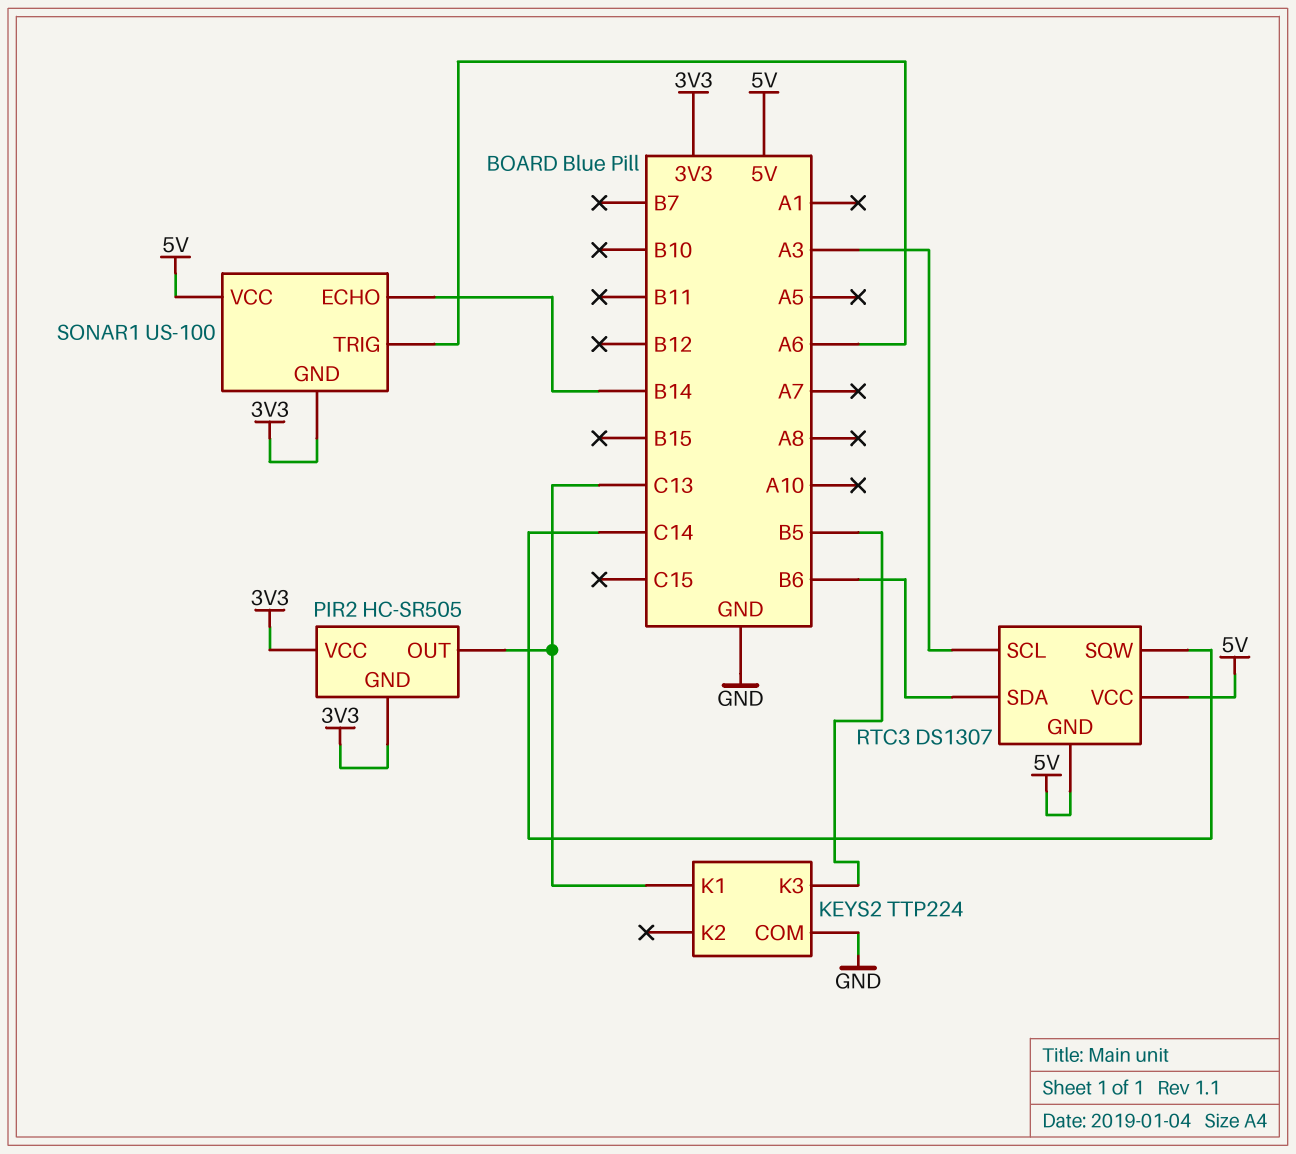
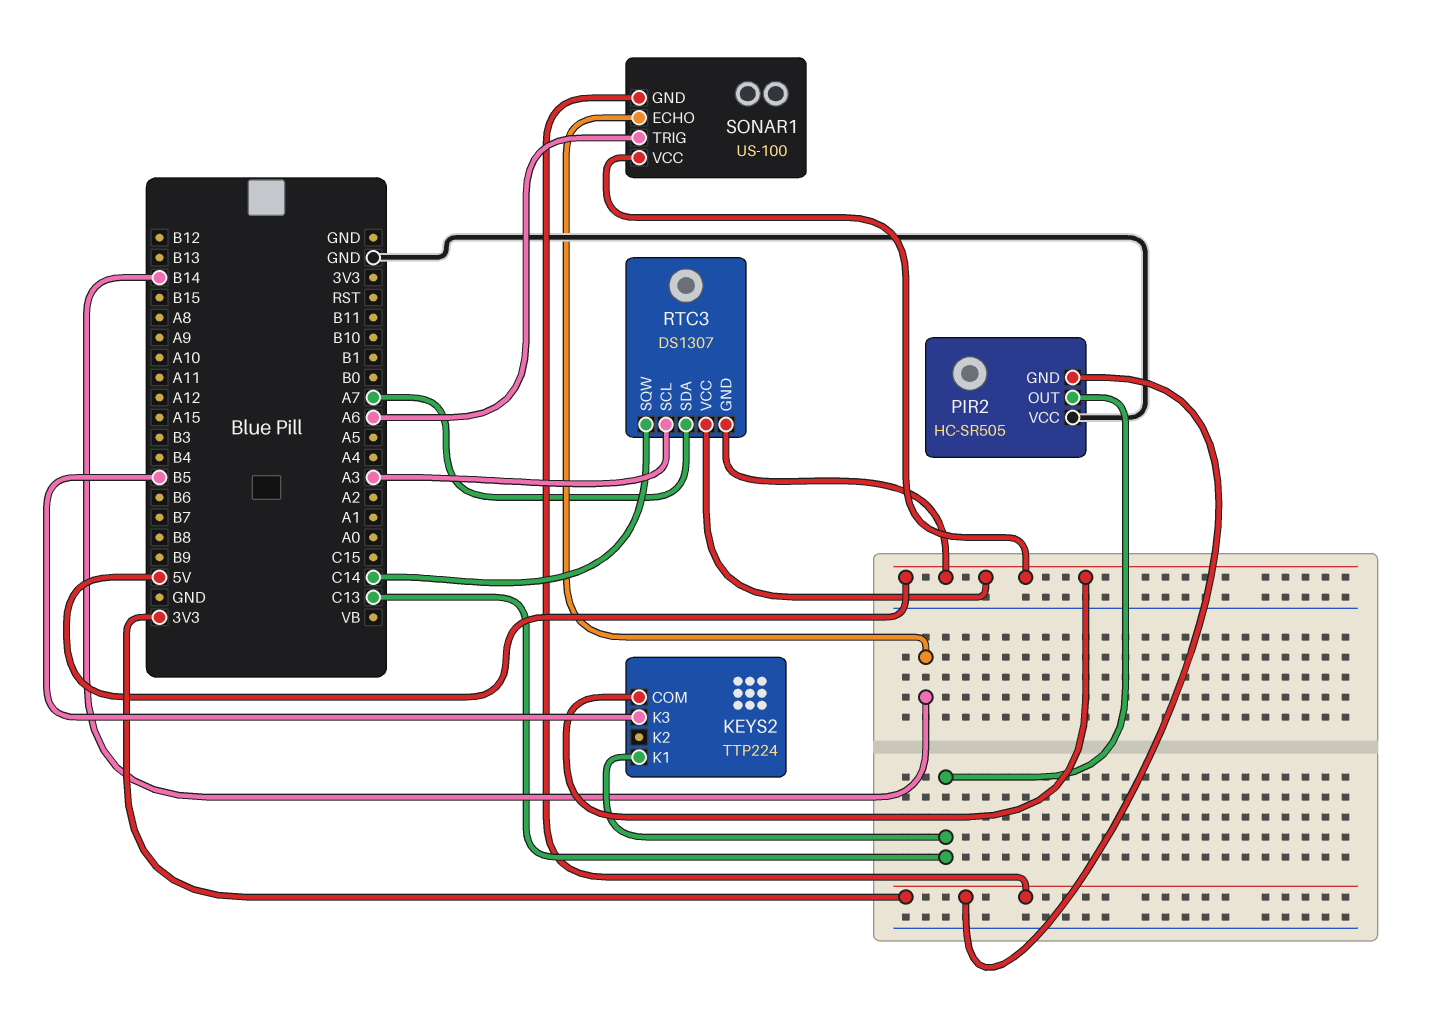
KEYS2 pin COM: GND -> 5V
PIR2 pin VCC: 3V3 -> GND
RTC3 pin SDA: B6 -> A7

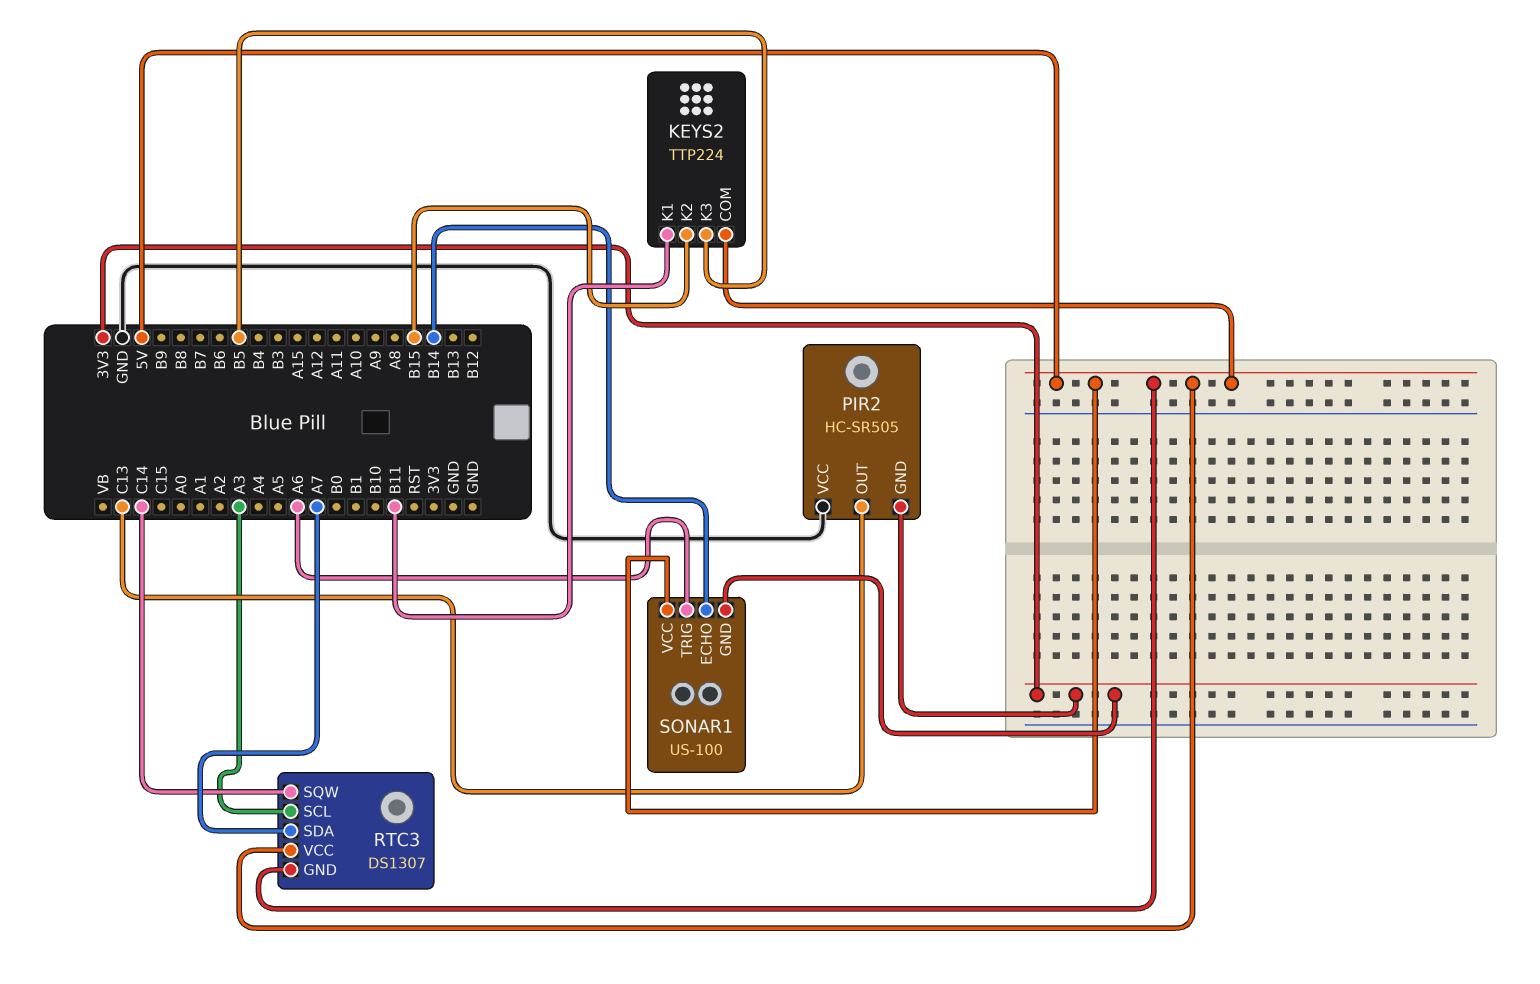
KEYS2 pin K1: C13 -> B11
KEYS2 pin K2: none -> B15

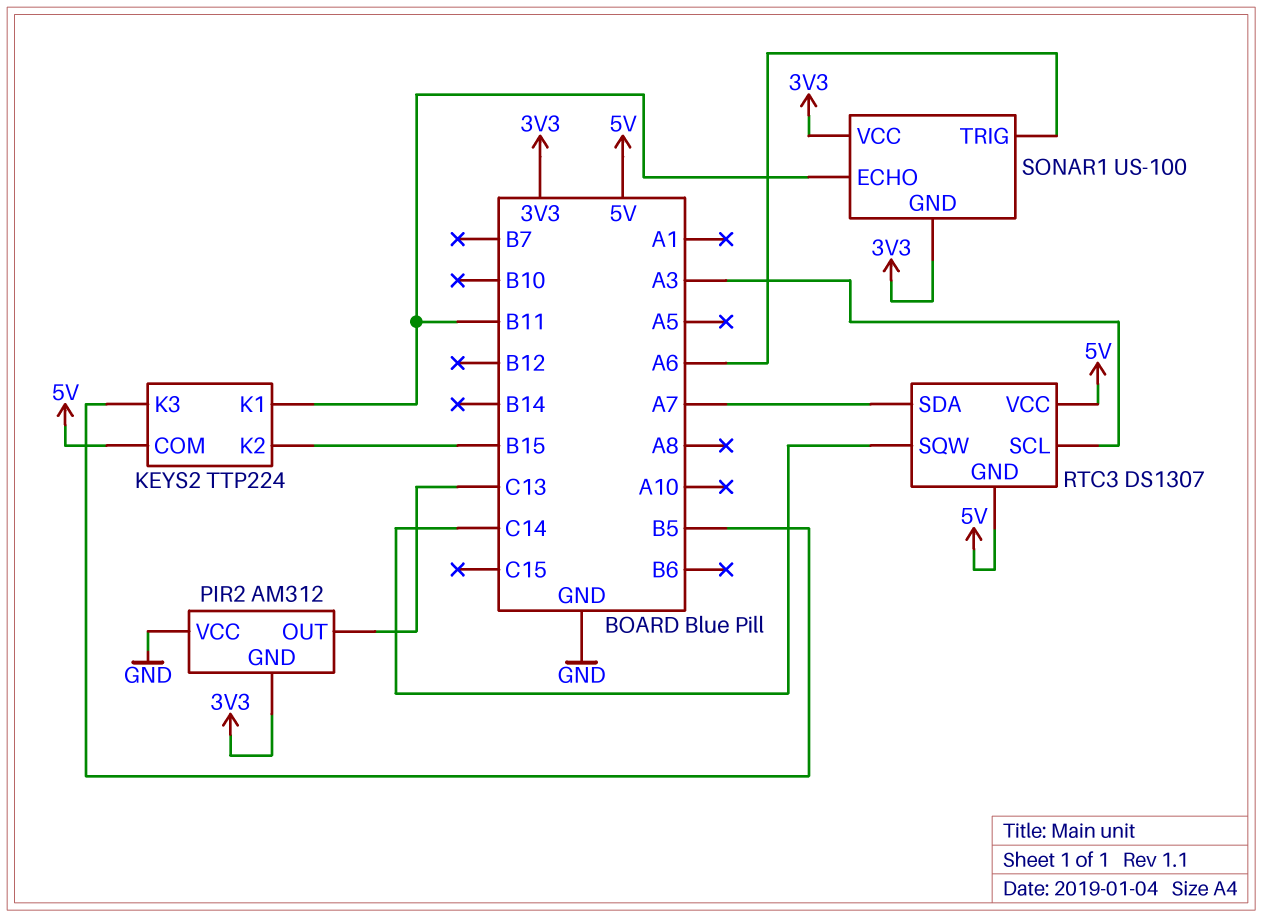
PIR2: HC-SR505 -> AM312
SONAR1 pin ECHO: B14 -> B11
SONAR1 pin VCC: 5V -> 3V3

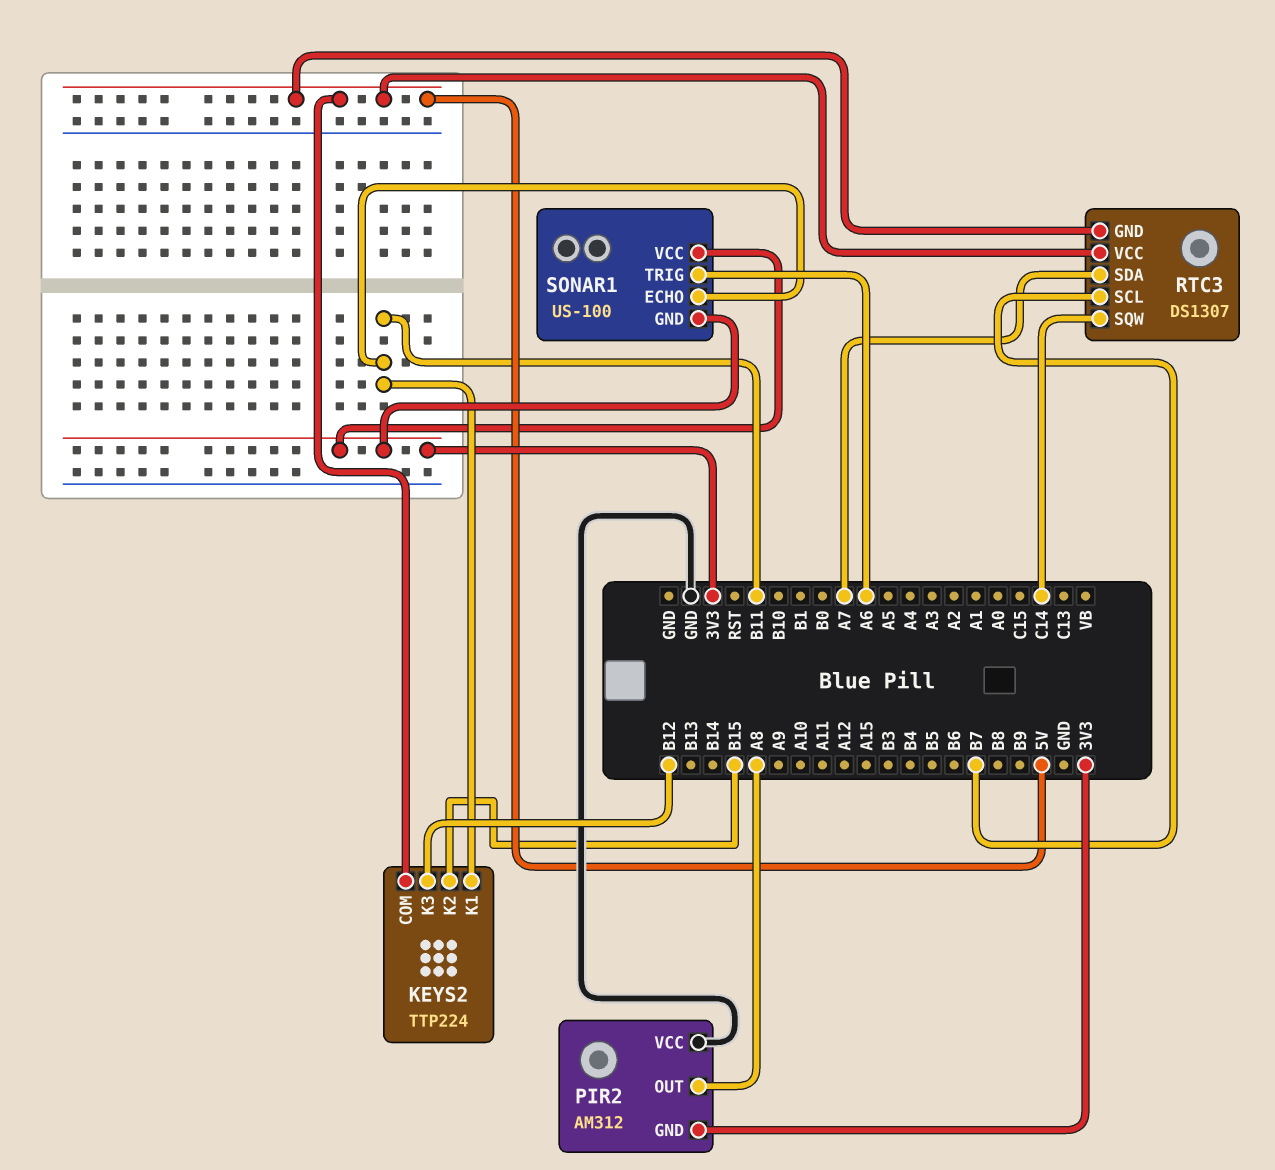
KEYS2 pin K3: B5 -> B12
PIR2 pin OUT: C13 -> A8
RTC3 pin SCL: A3 -> B7

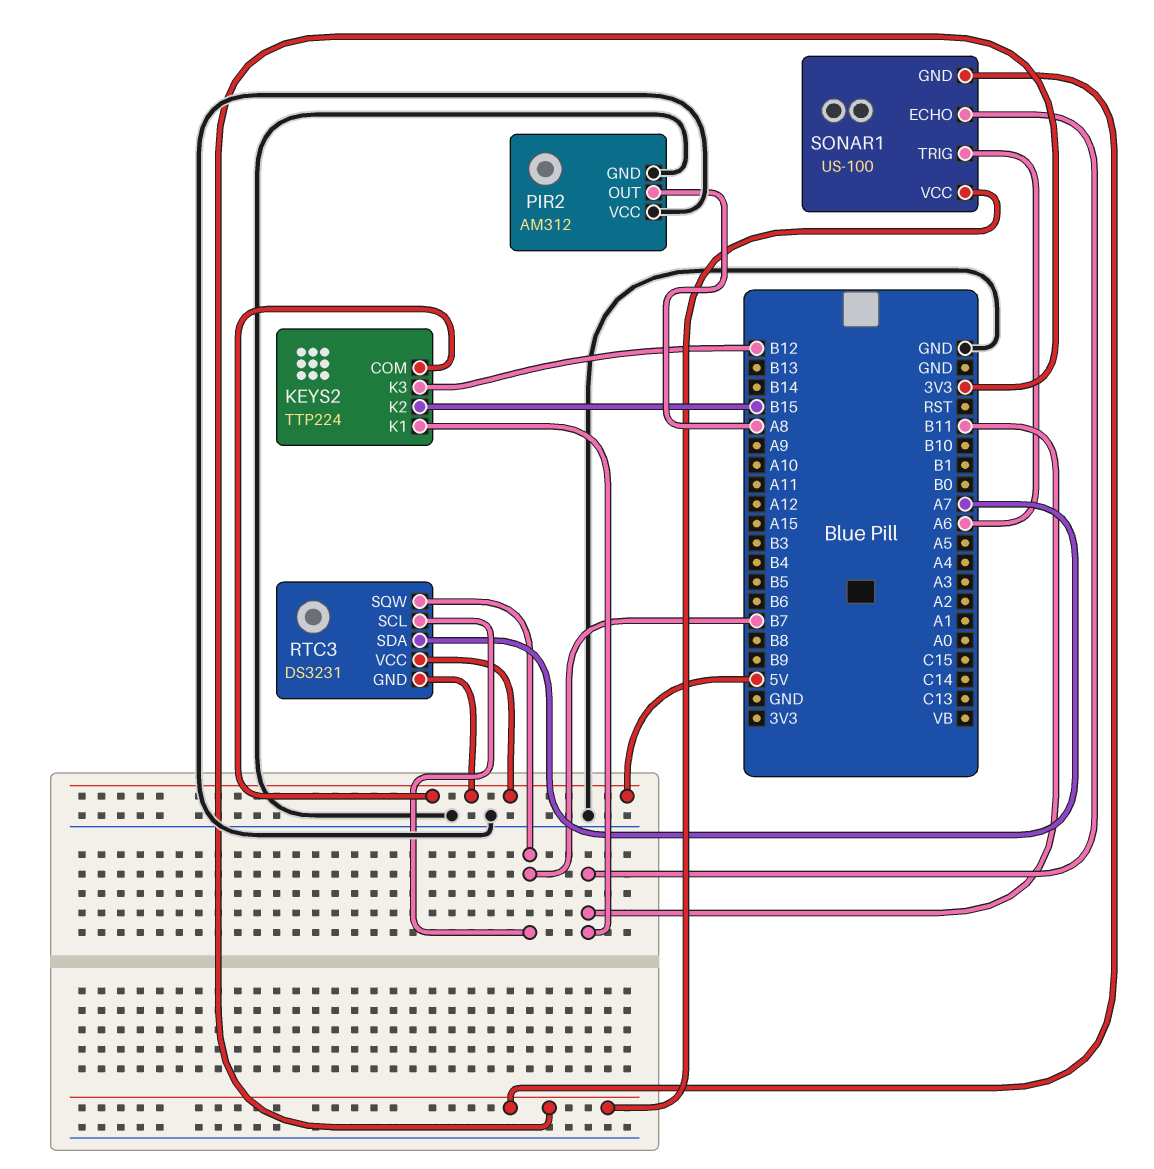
PIR2 pin GND: 3V3 -> GND
RTC3: DS1307 -> DS3231
RTC3 pin SQW: C14 -> B7

